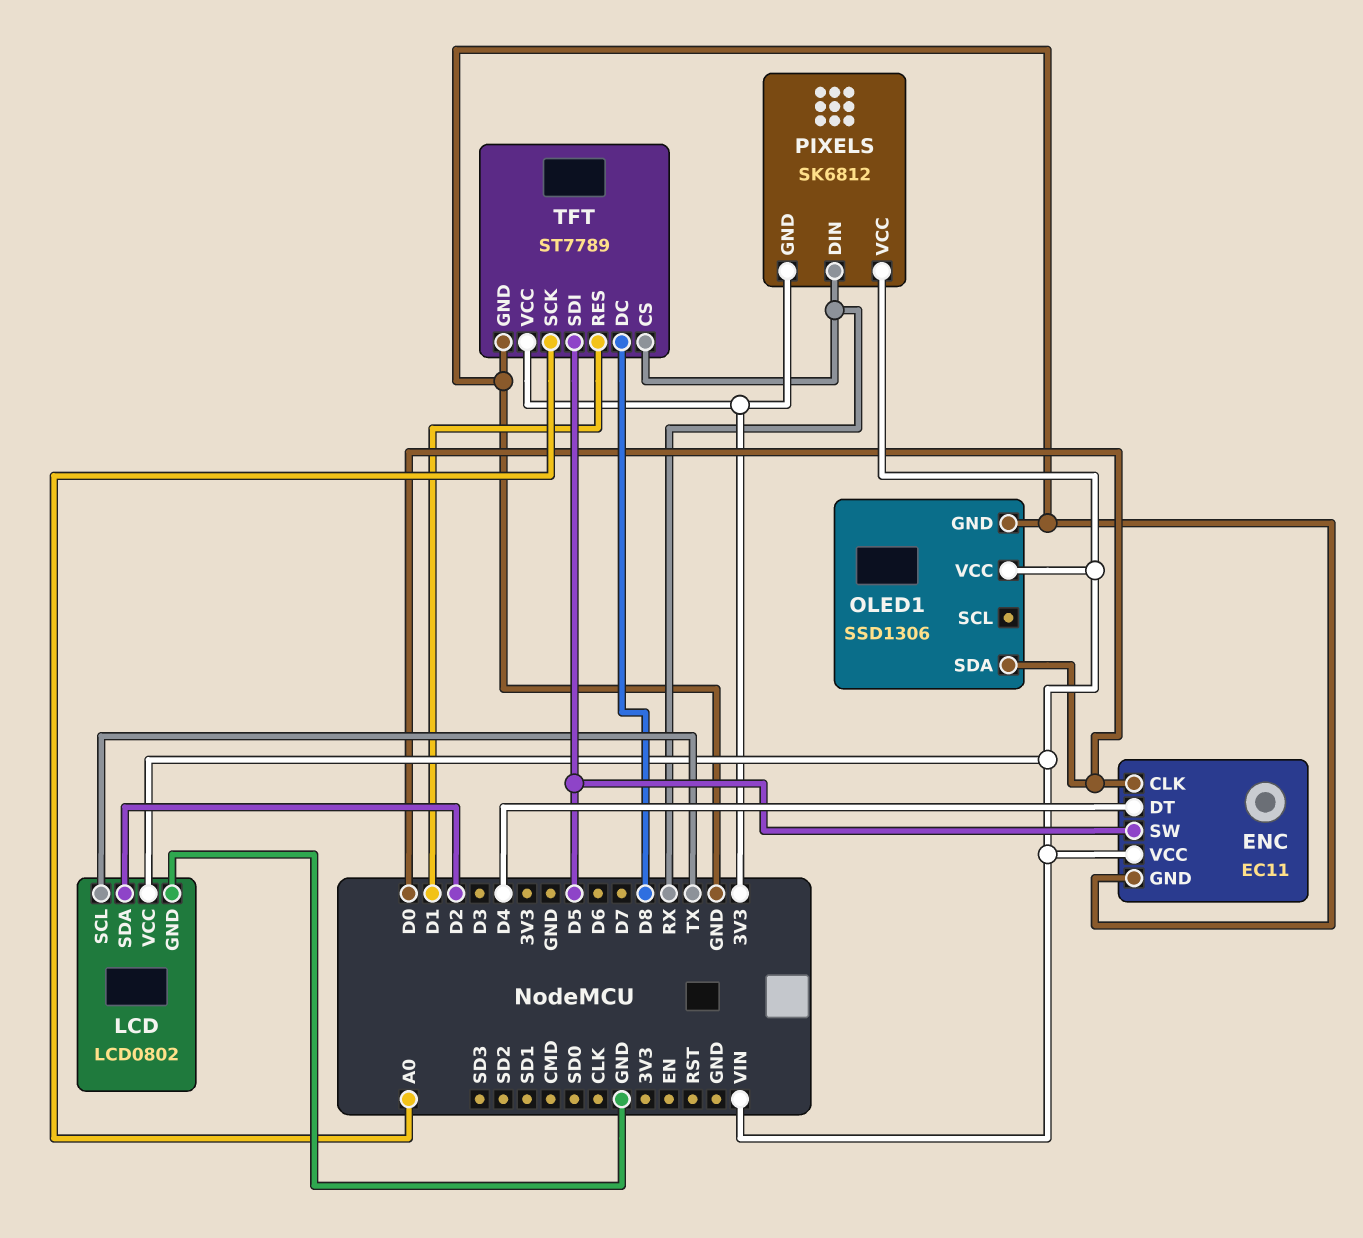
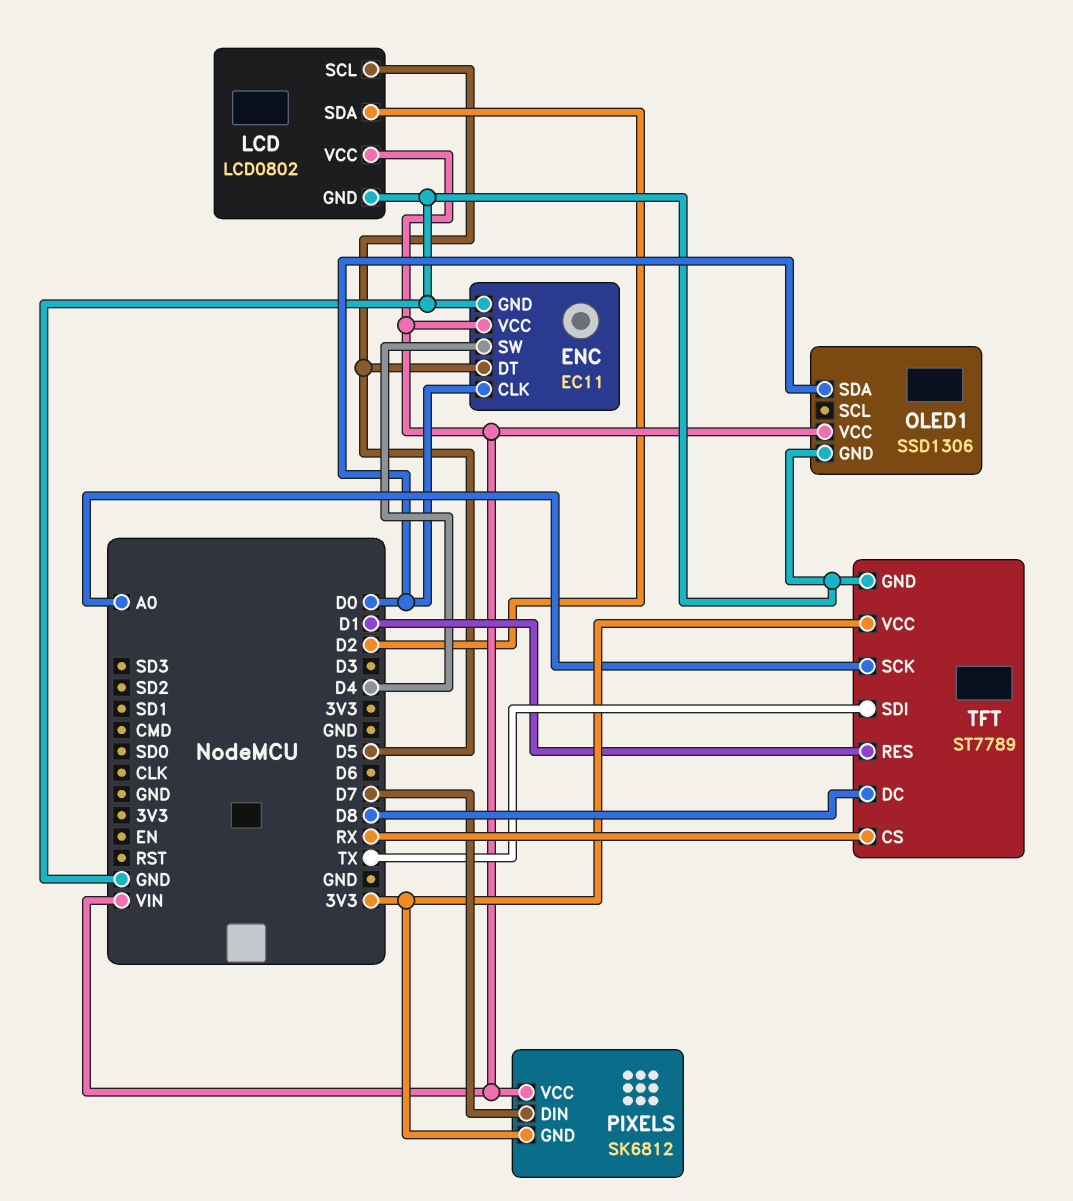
ENC pin DT: D4 -> D5
ENC pin SW: D5 -> D4
LCD pin SCL: TX -> D5
PIXELS pin DIN: RX -> D7
TFT pin SDI: D5 -> TX

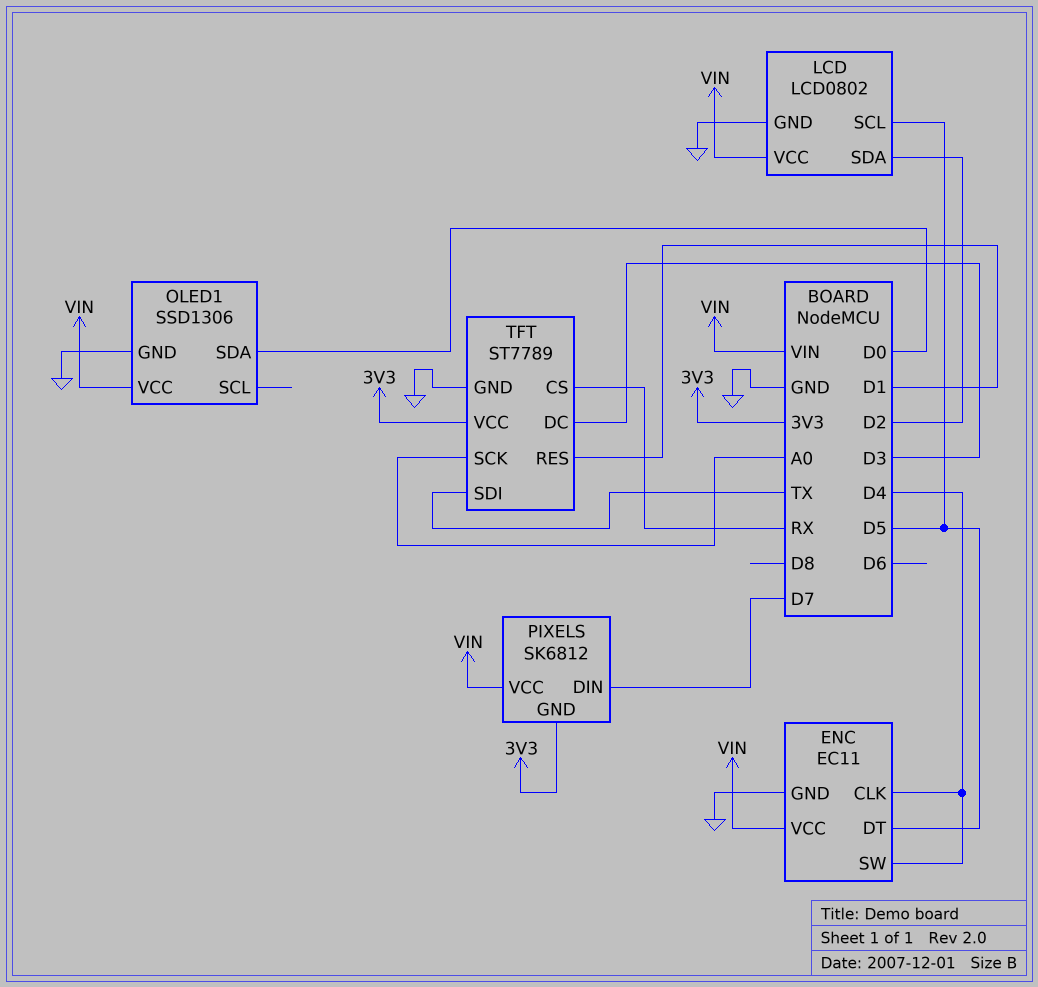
ENC pin CLK: D0 -> D4
TFT pin DC: D8 -> D3

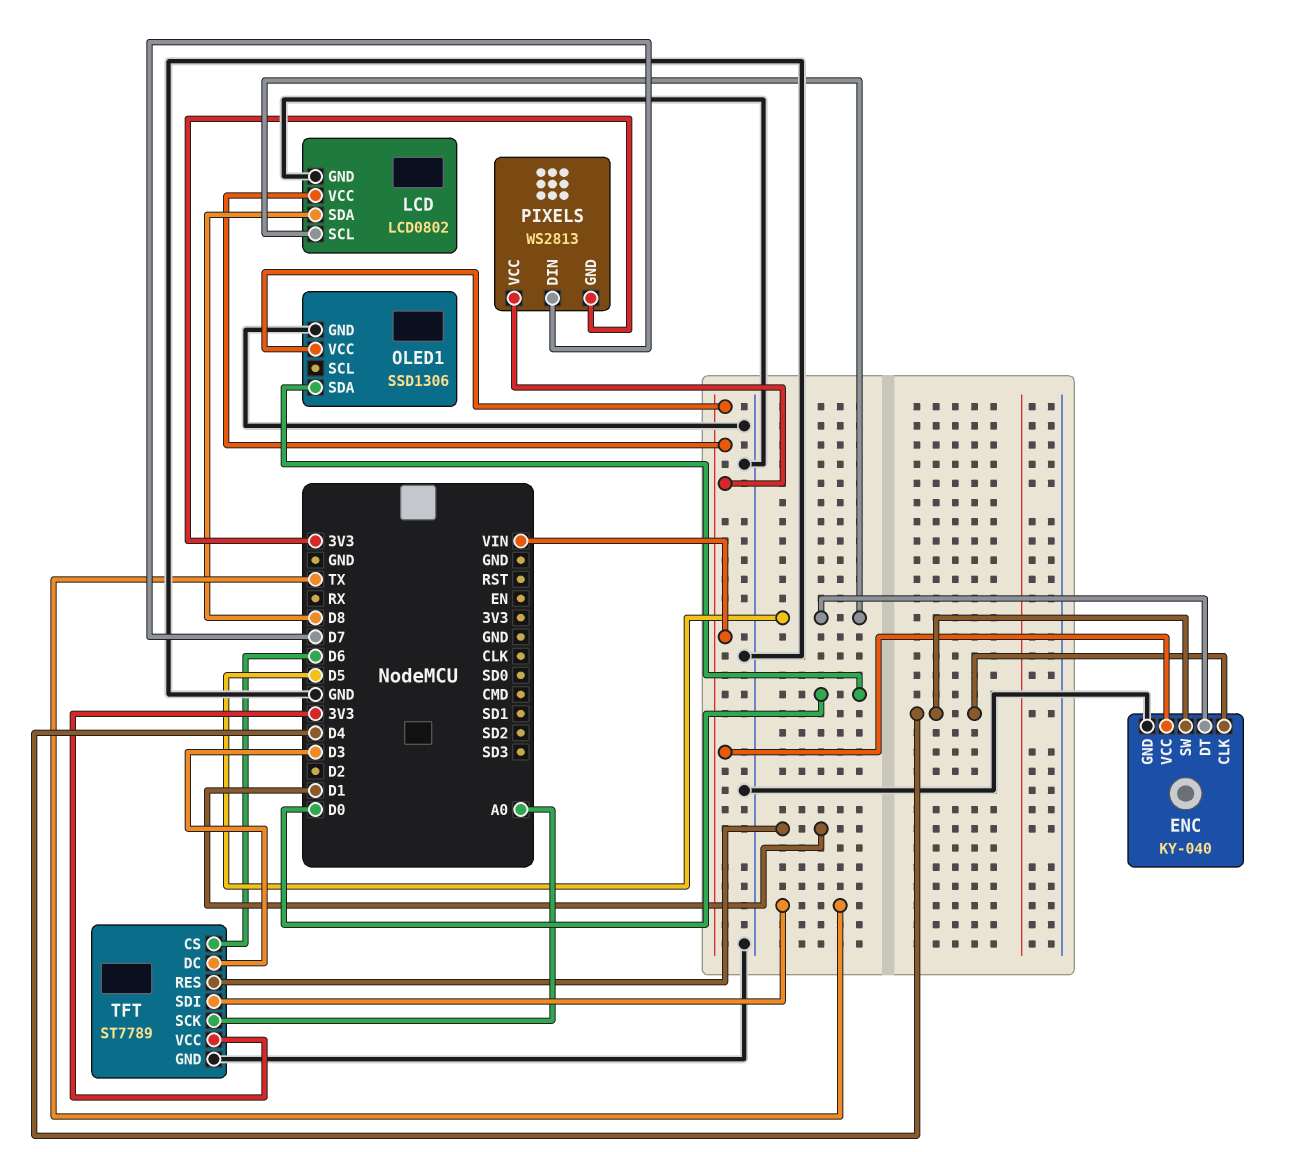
ENC: EC11 -> KY-040
LCD pin SDA: D2 -> D8
PIXELS: SK6812 -> WS2813
TFT pin CS: RX -> D6

